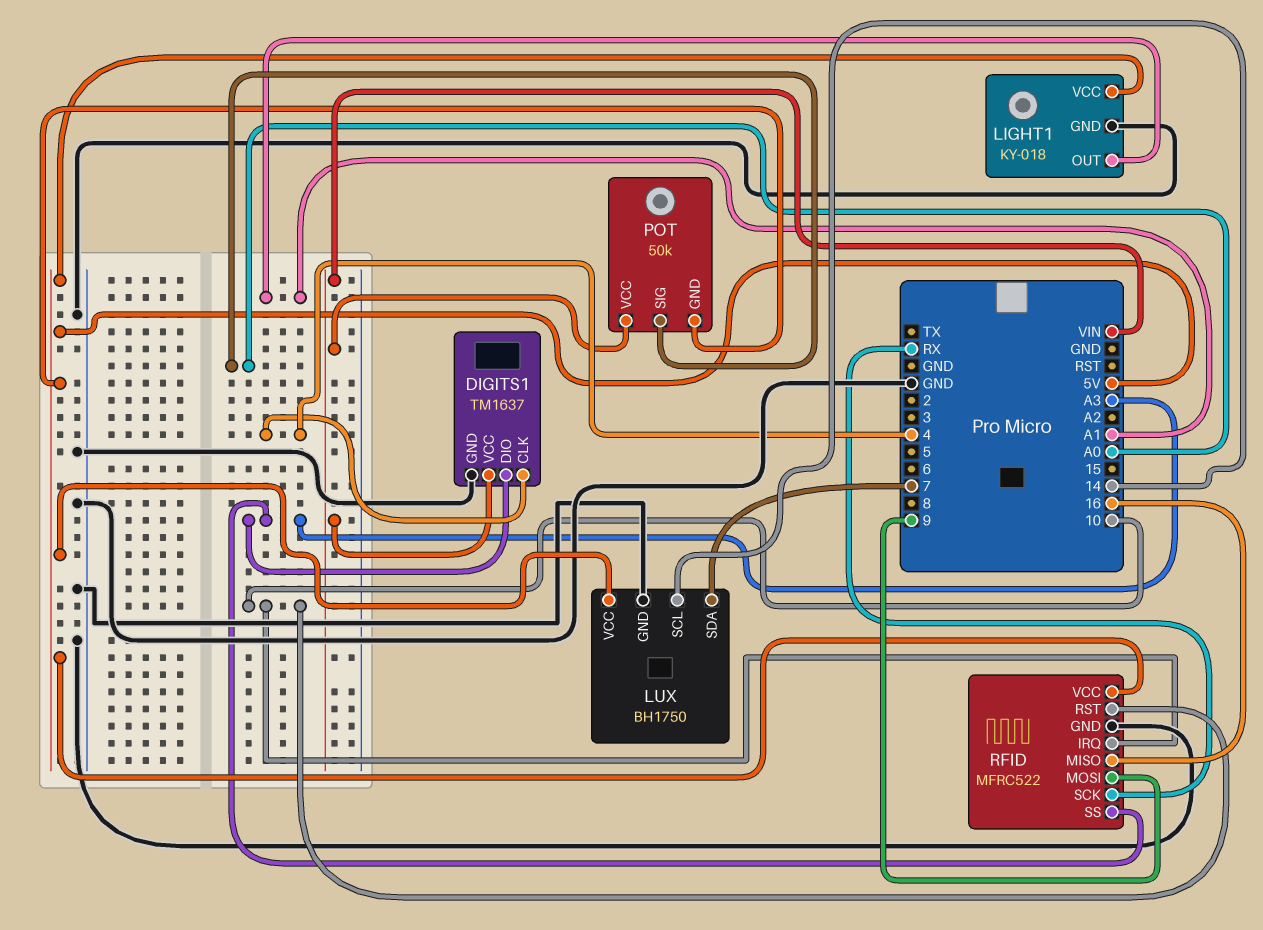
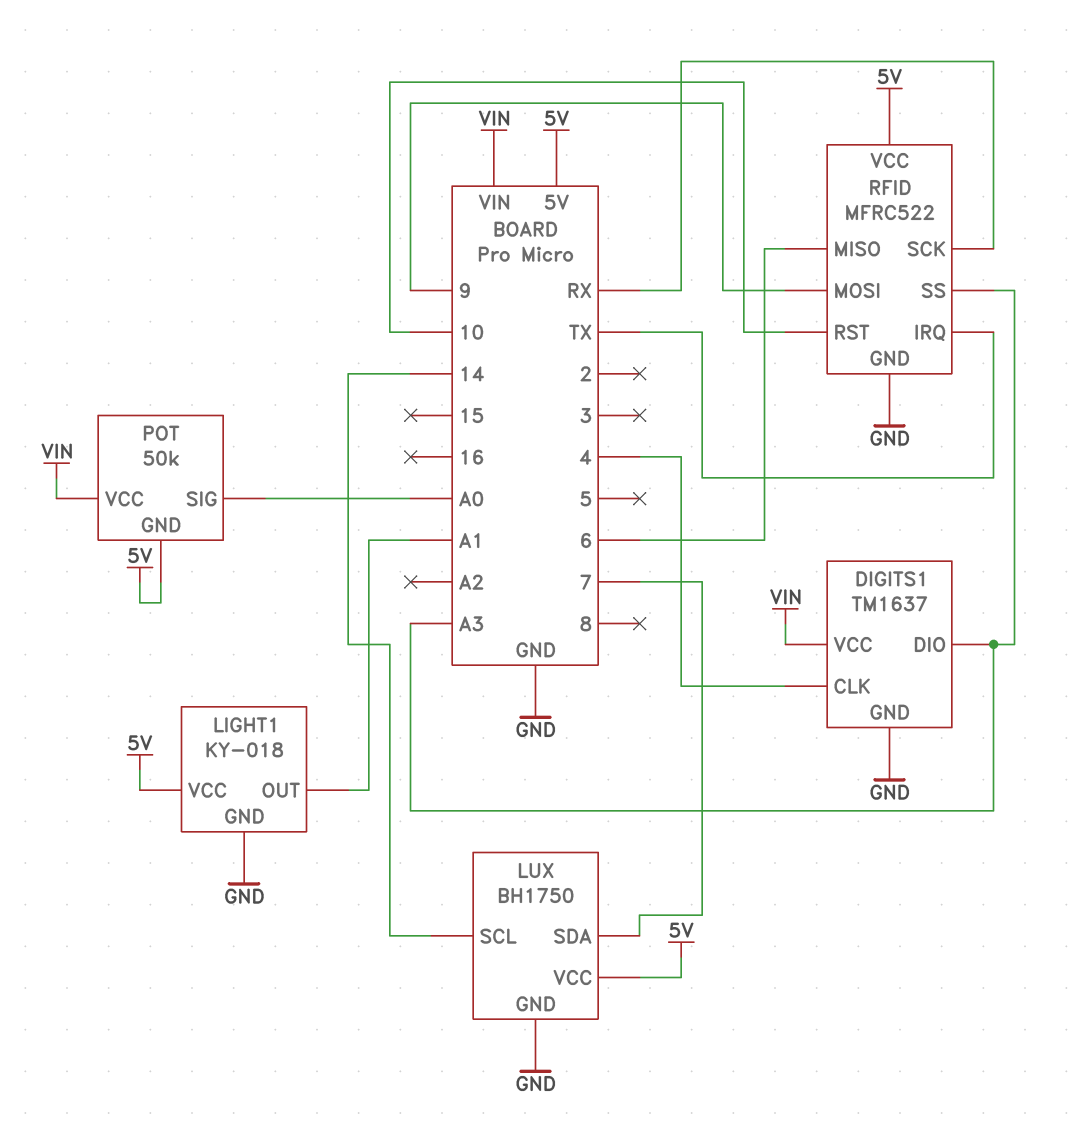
RFID pin IRQ: 10 -> TX
RFID pin MISO: 16 -> 6

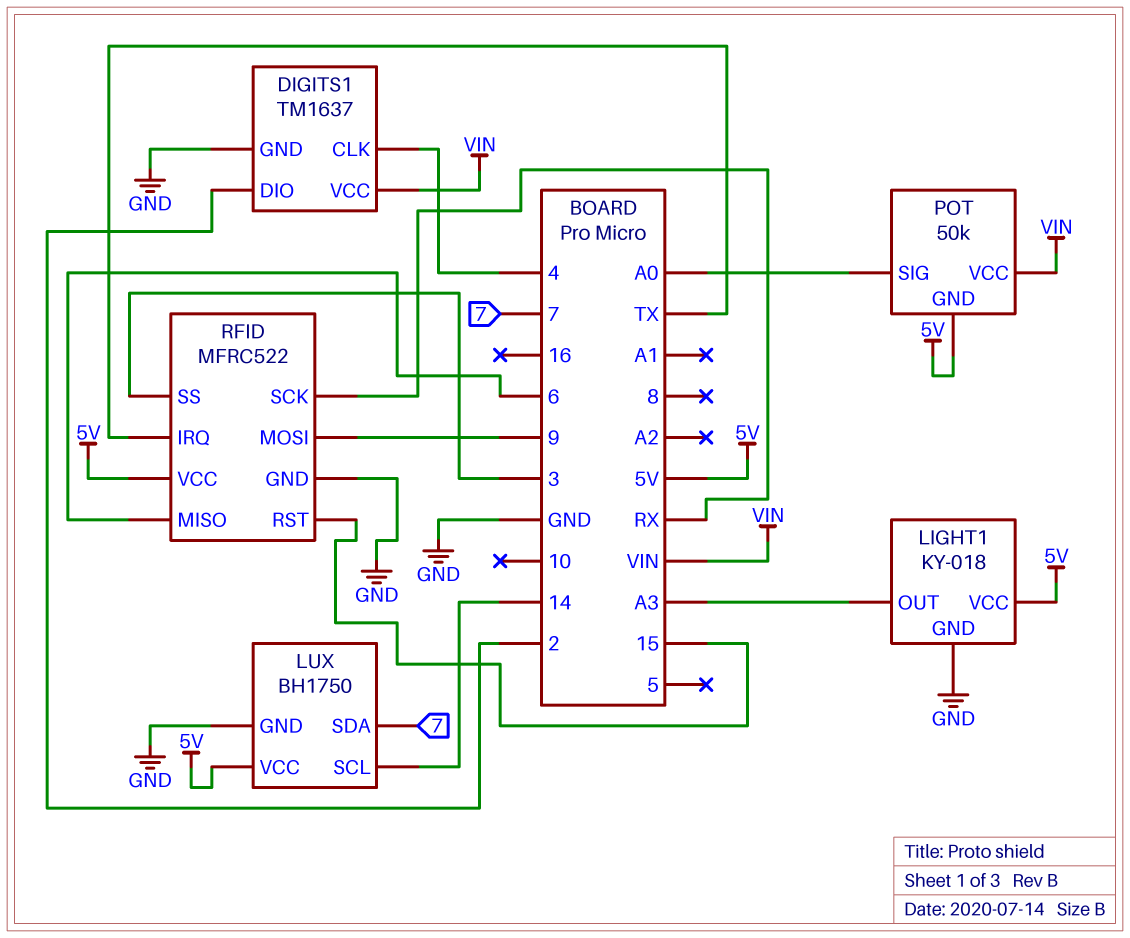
DIGITS1 pin DIO: A3 -> 2
LIGHT1 pin OUT: A1 -> A3
RFID pin RST: 10 -> 15
RFID pin SS: A3 -> 3

